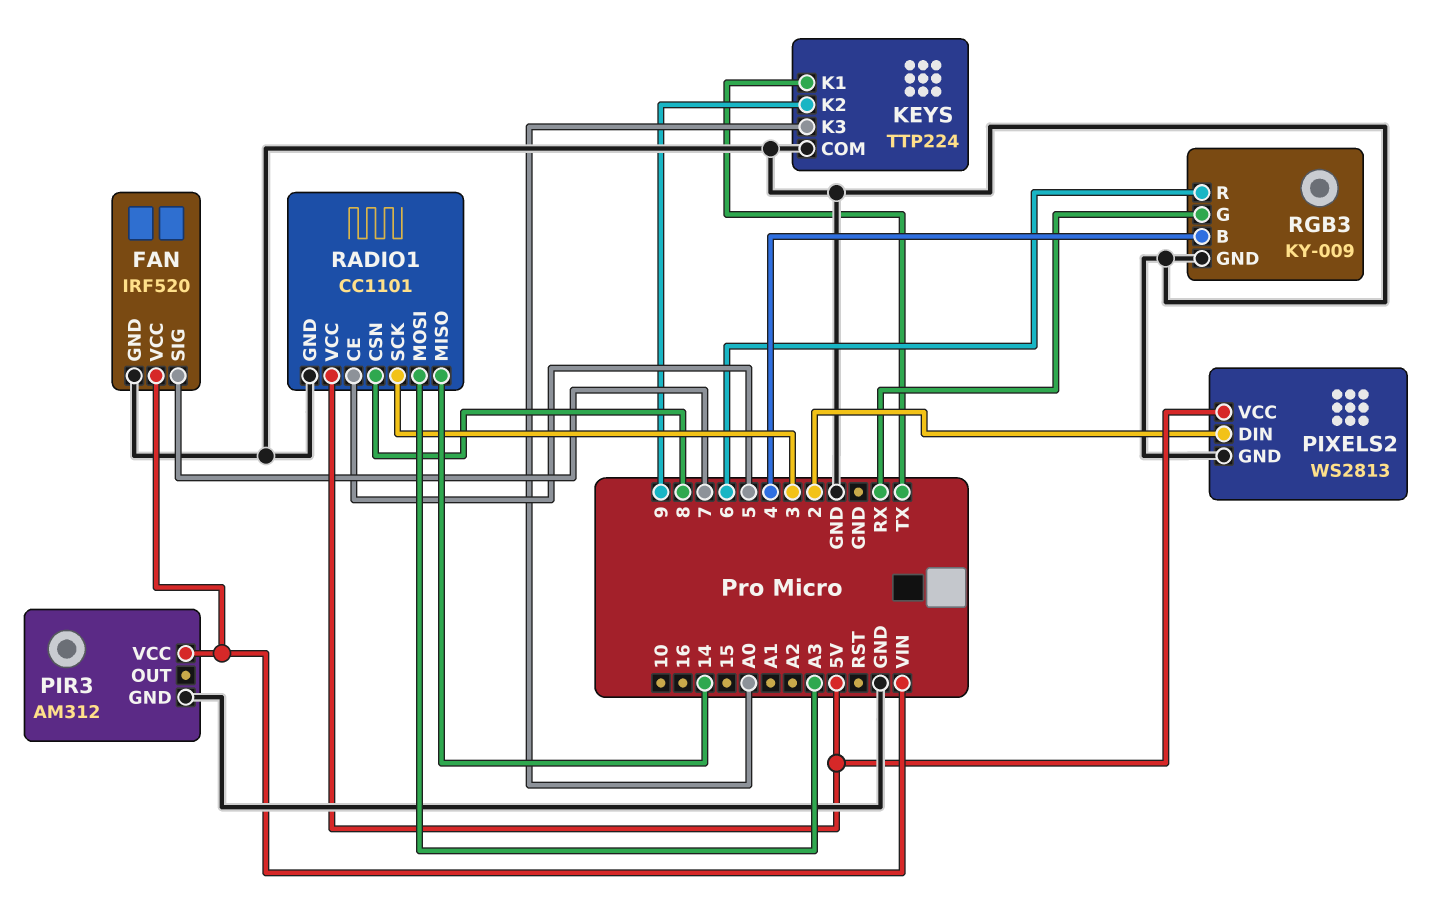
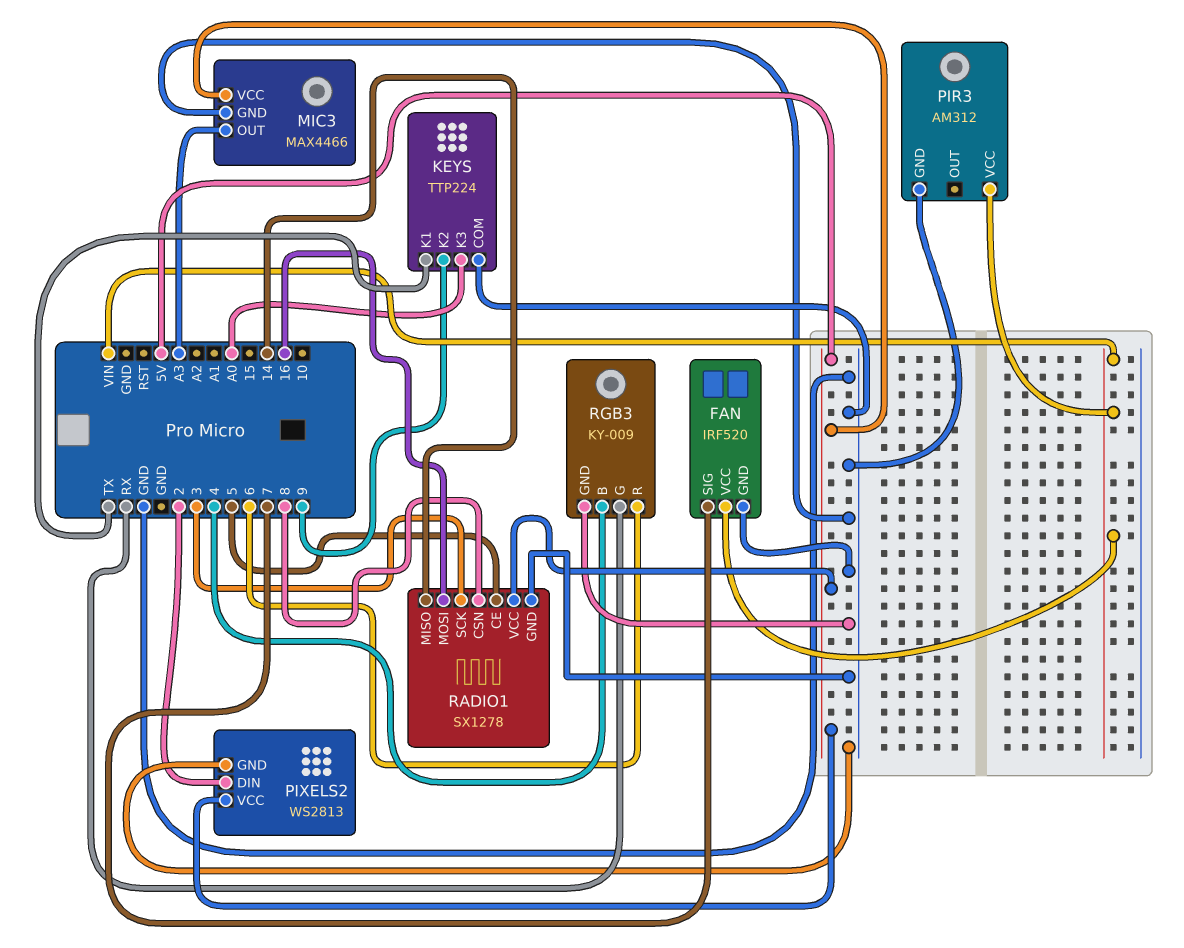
MIC3: none -> MAX4466
MIC3 pin GND: none -> GND
MIC3 pin OUT: none -> A3
MIC3 pin VCC: none -> 5V
RADIO1: CC1101 -> SX1278
RADIO1 pin MOSI: A3 -> 16

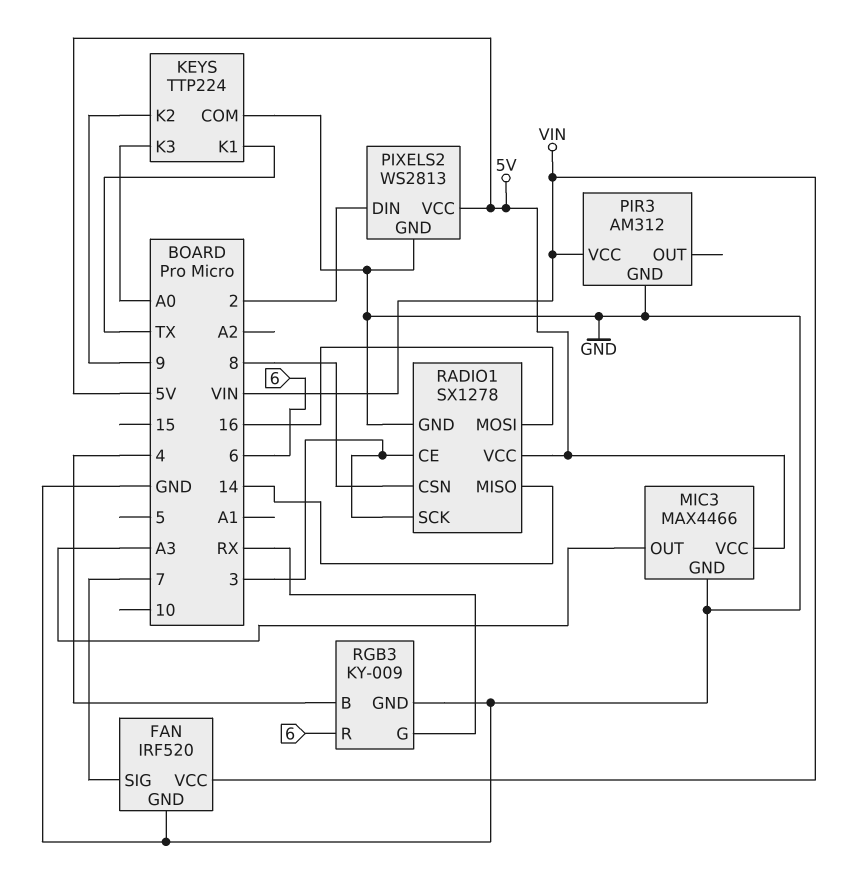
RADIO1 pin CE: 5 -> 3

